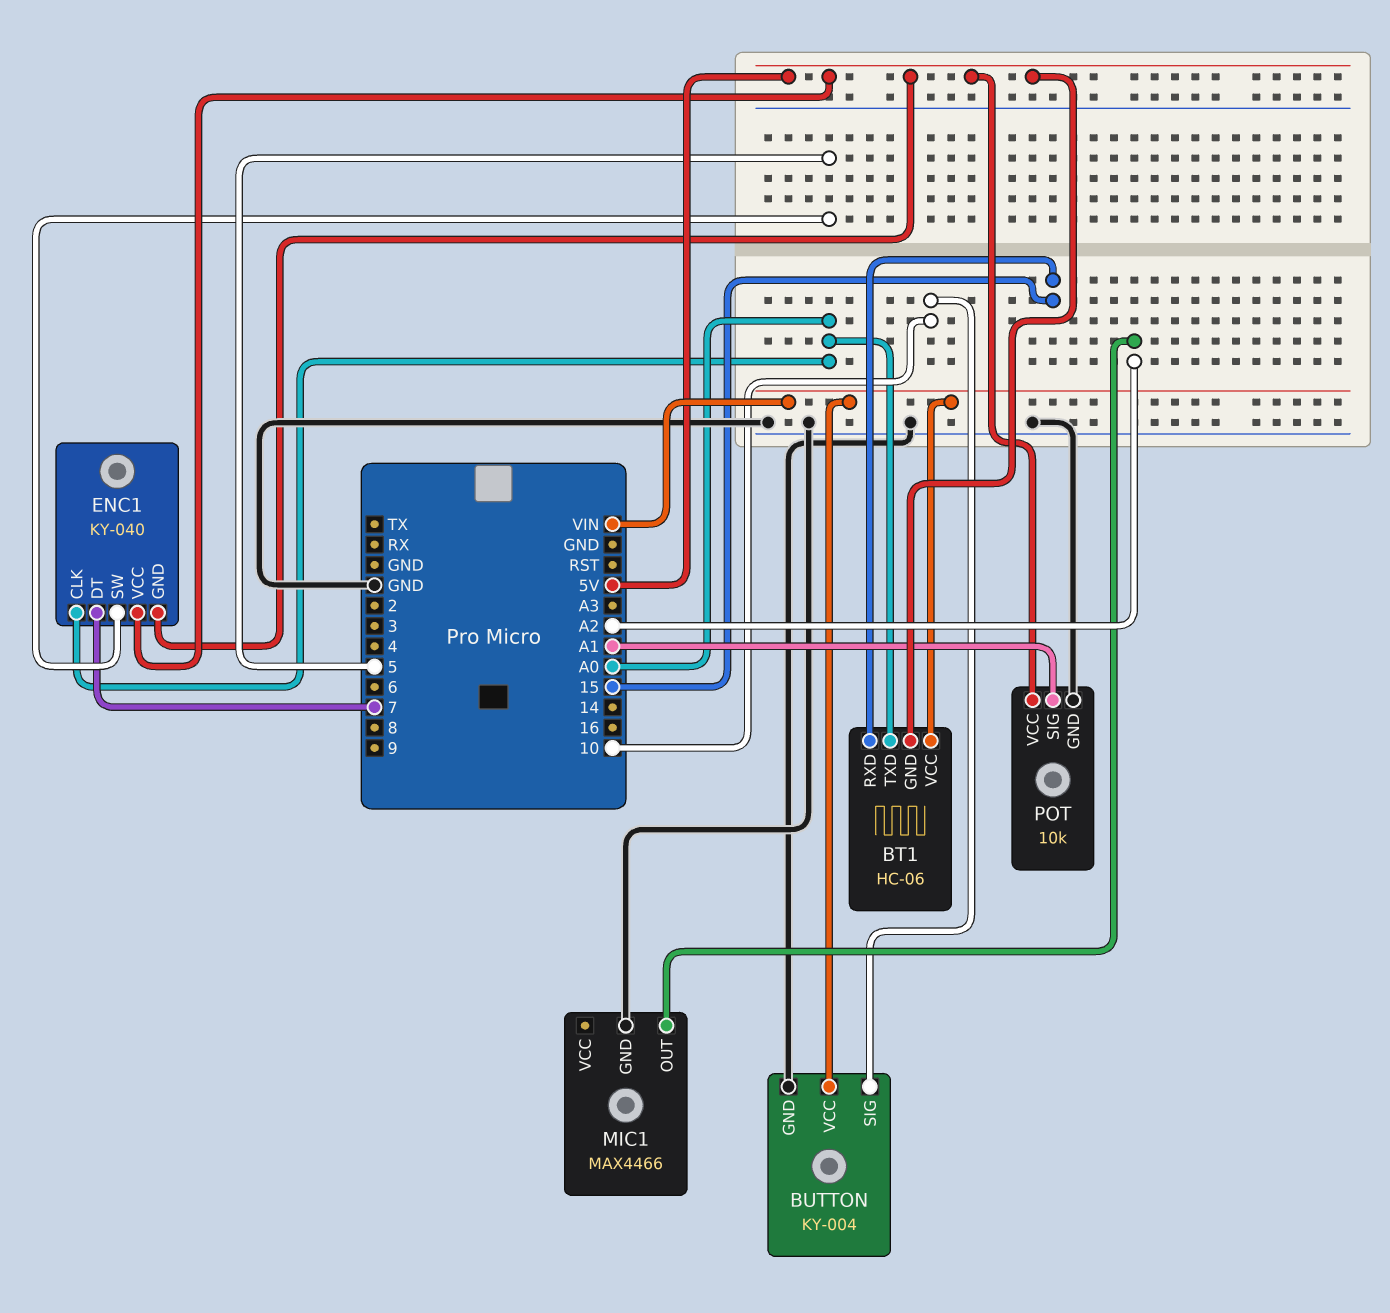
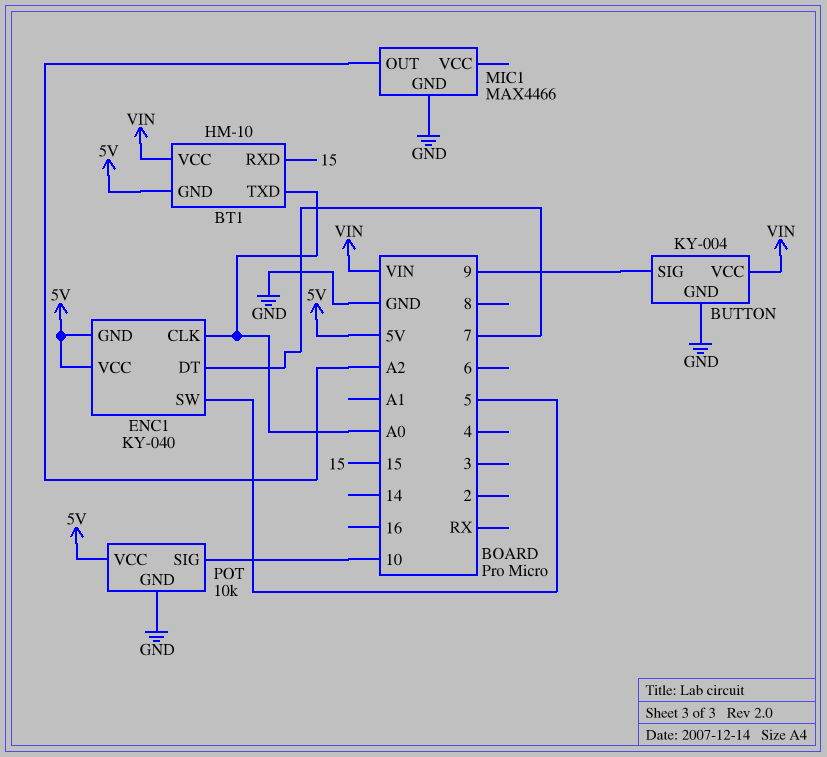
BT1: HC-06 -> HM-10
BUTTON pin SIG: 10 -> 9
POT pin SIG: A1 -> 10

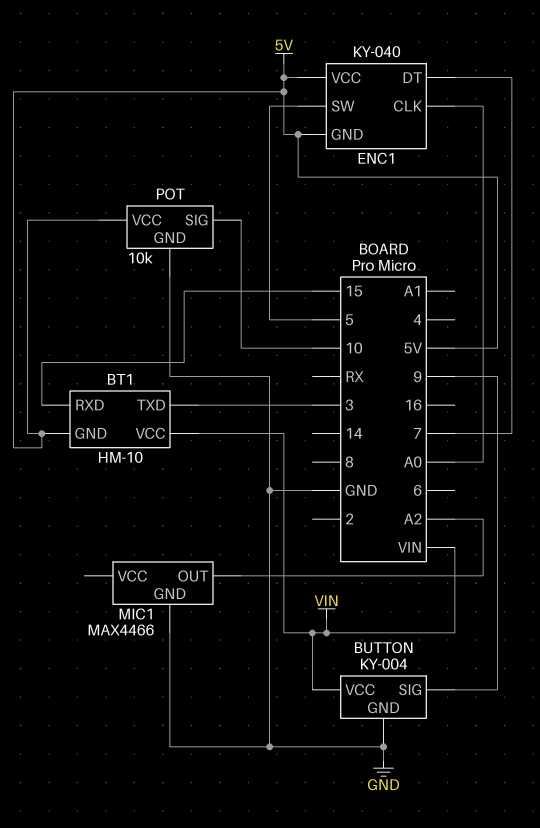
BT1 pin TXD: A0 -> 3

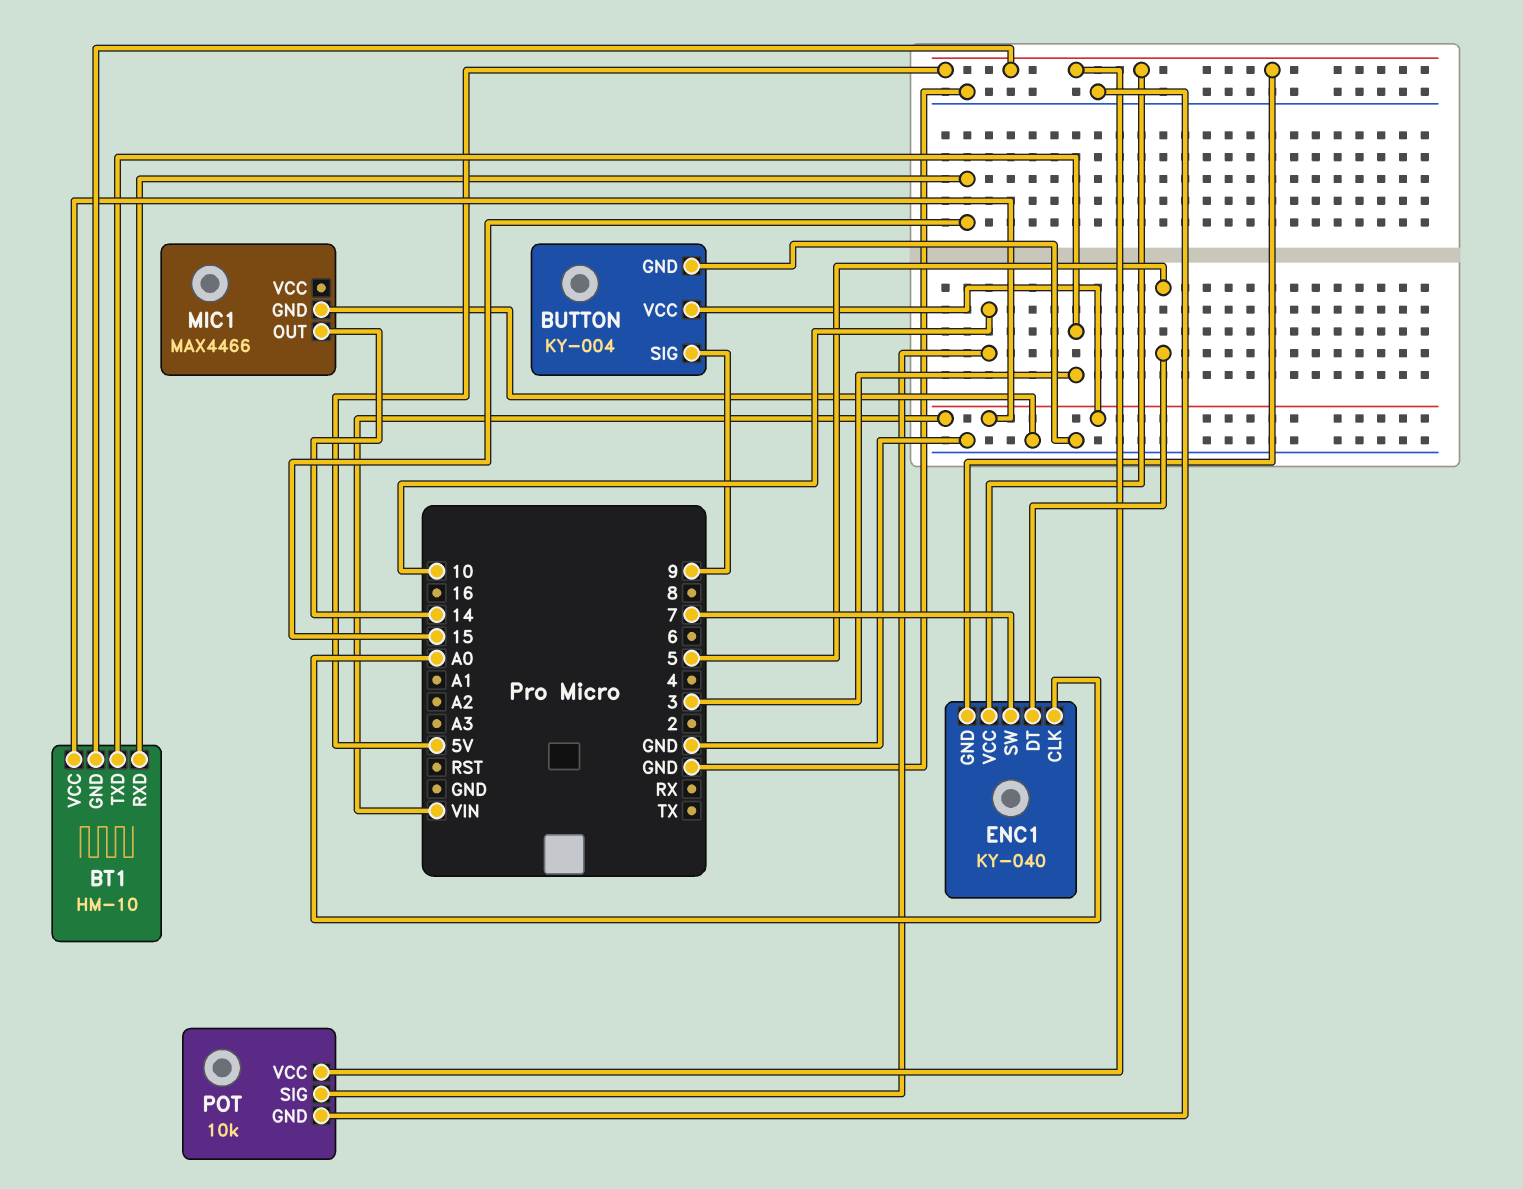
ENC1 pin DT: 7 -> 5
ENC1 pin SW: 5 -> 7
MIC1 pin OUT: A2 -> 14

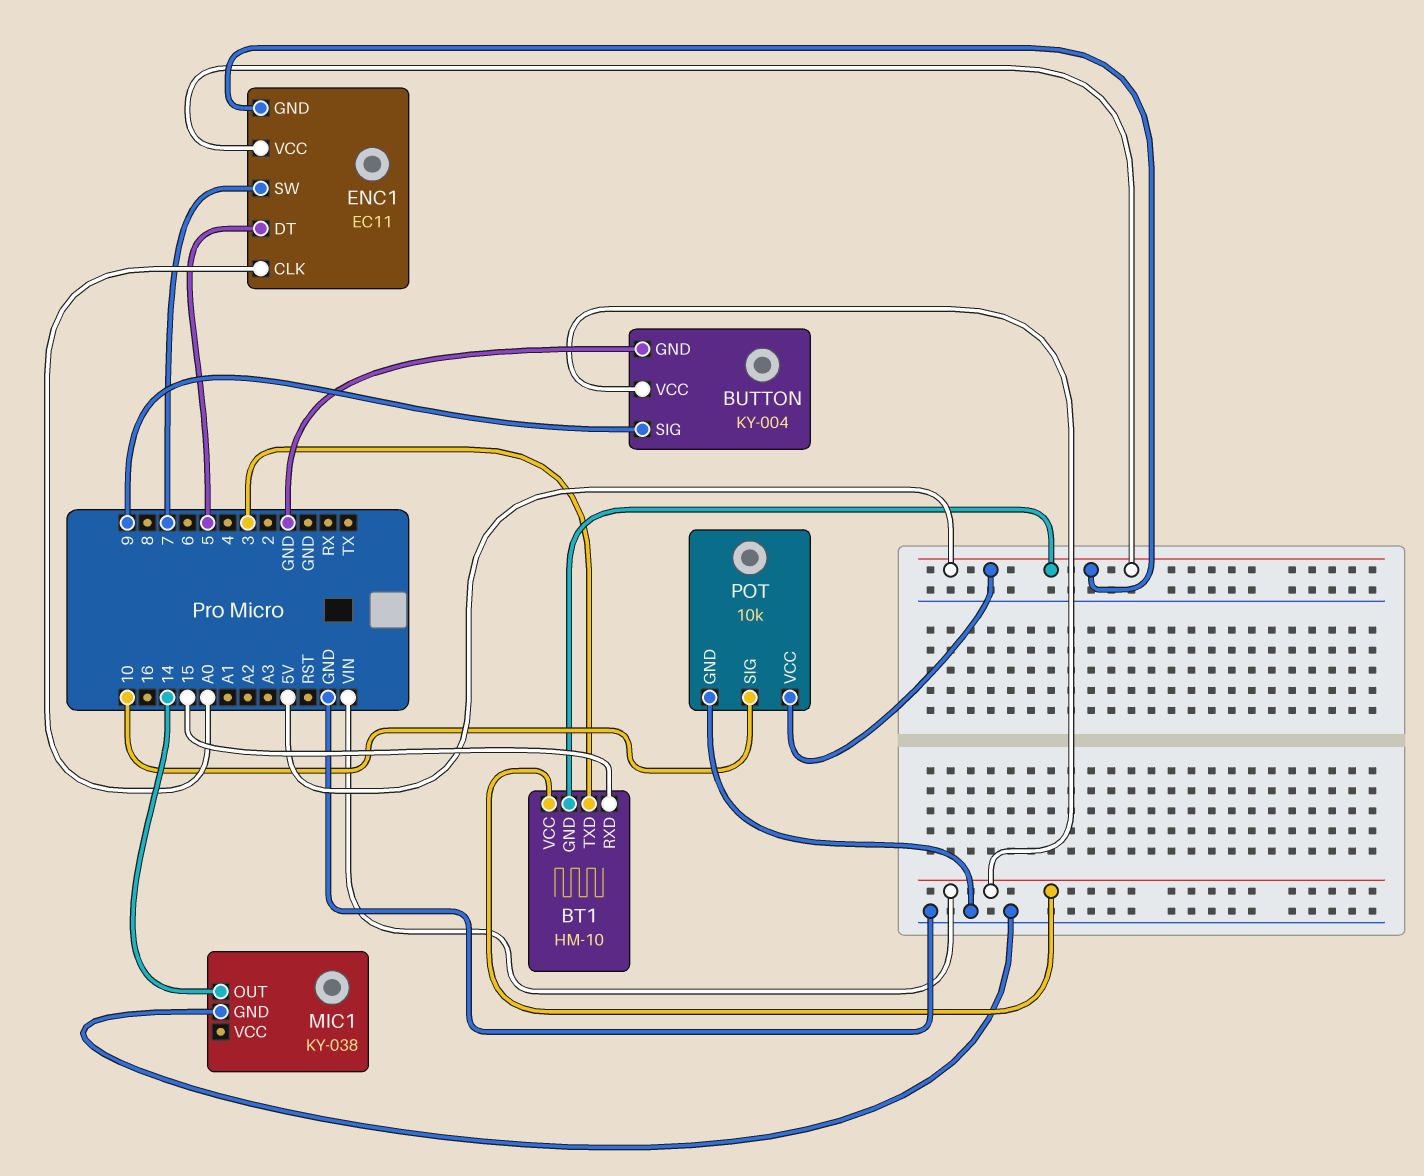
ENC1: KY-040 -> EC11
MIC1: MAX4466 -> KY-038

